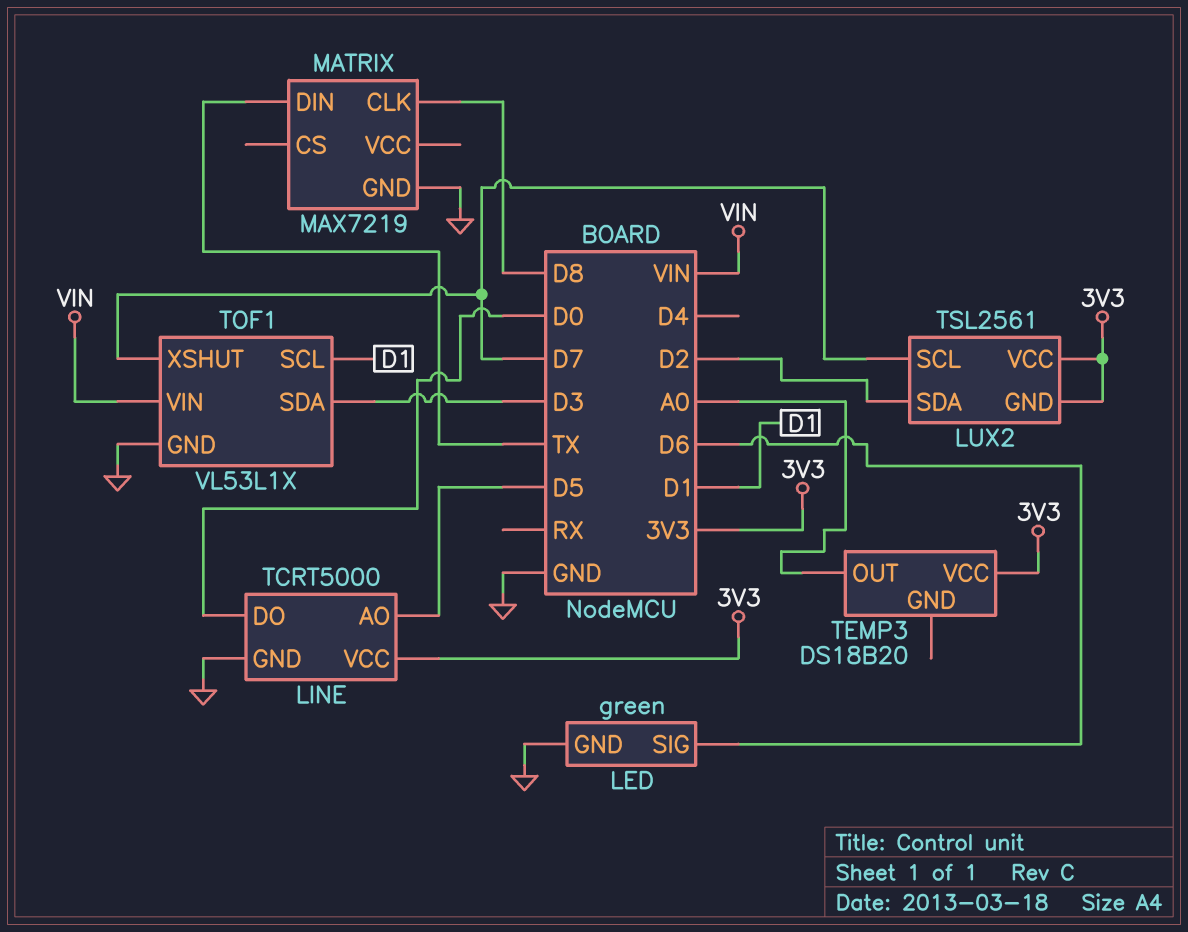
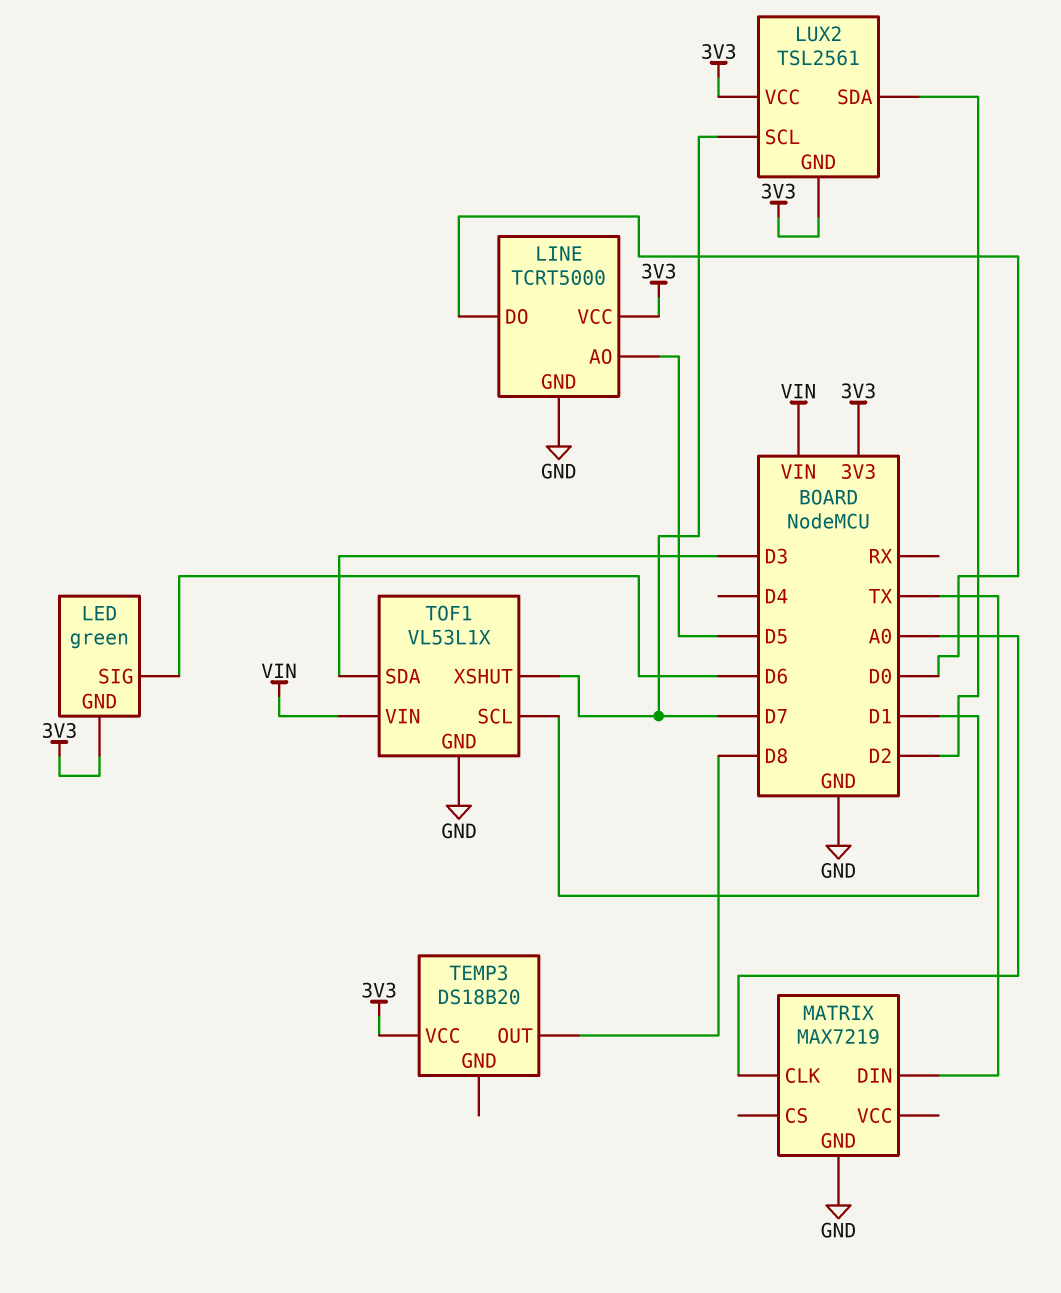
LED pin GND: GND -> 3V3
MATRIX pin CLK: D8 -> A0
TEMP3 pin OUT: A0 -> D8

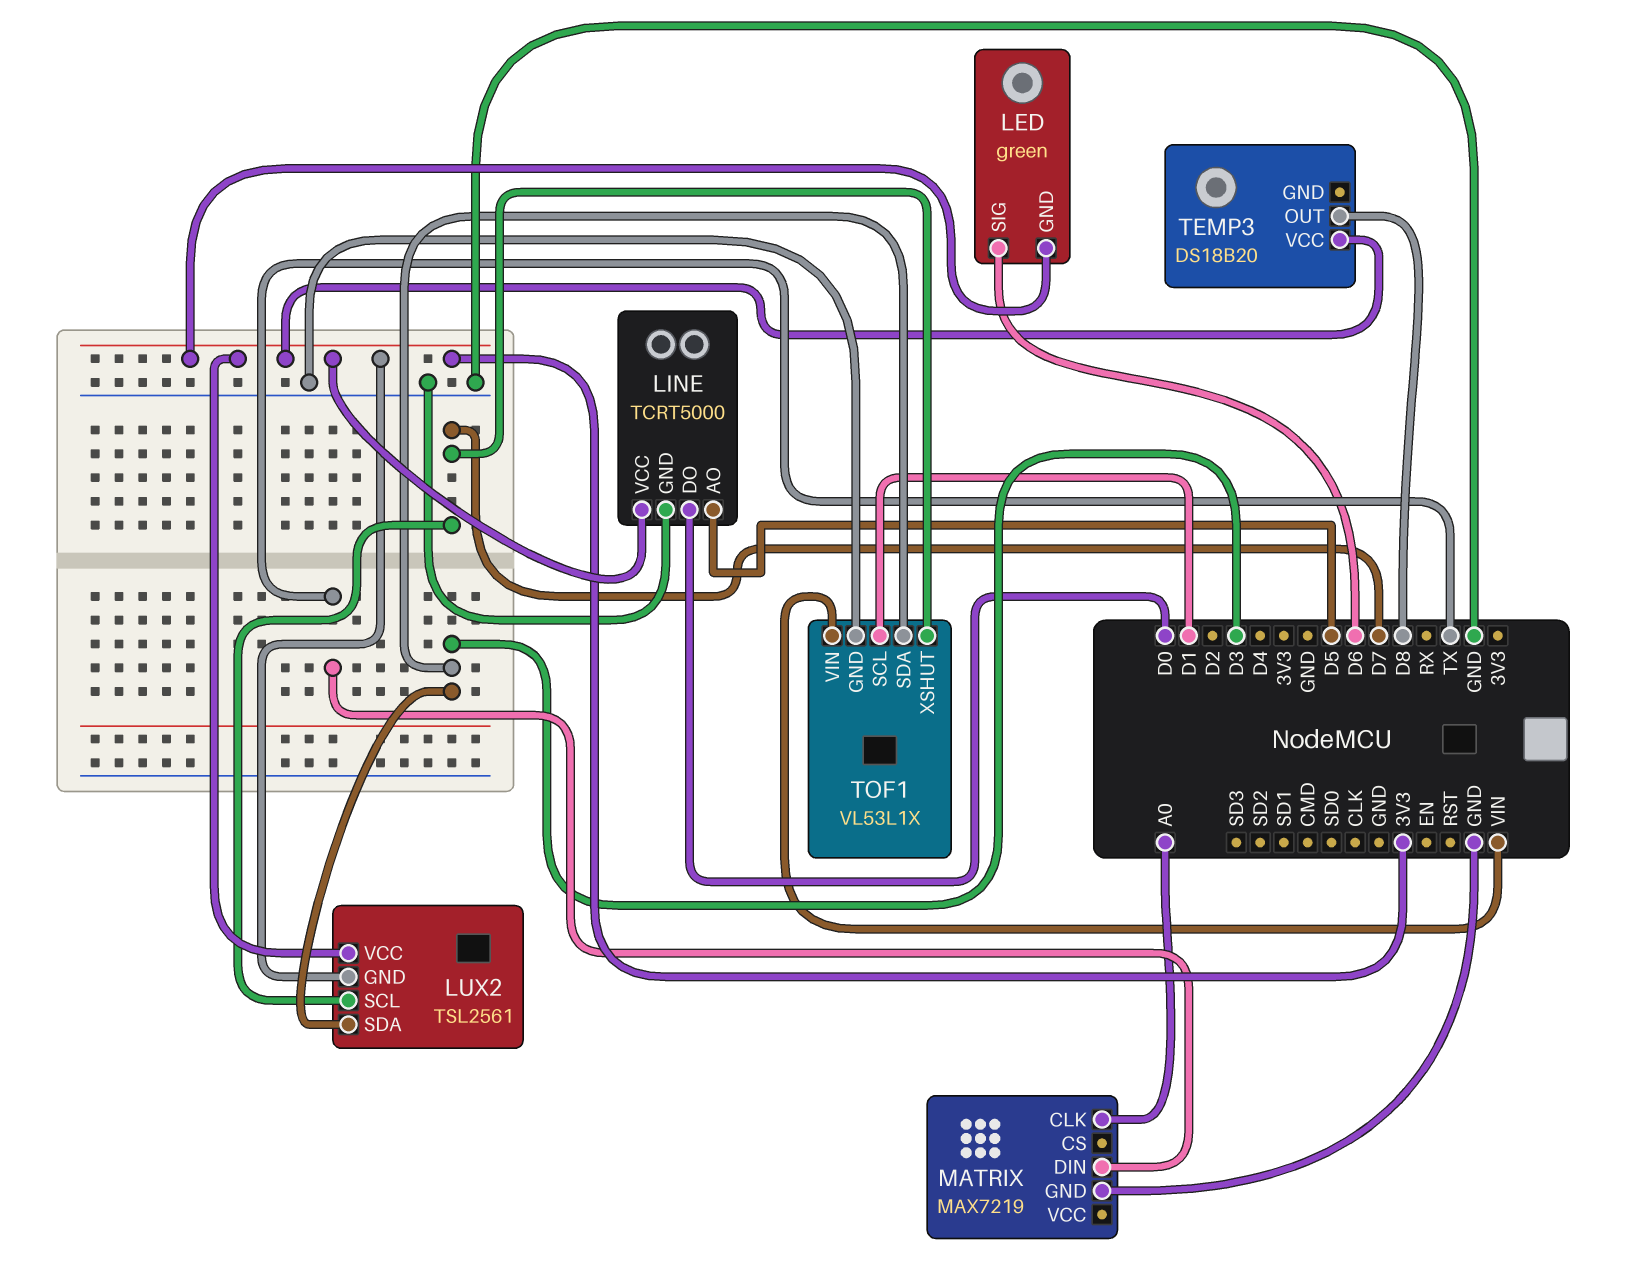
LUX2 pin SDA: D2 -> D3

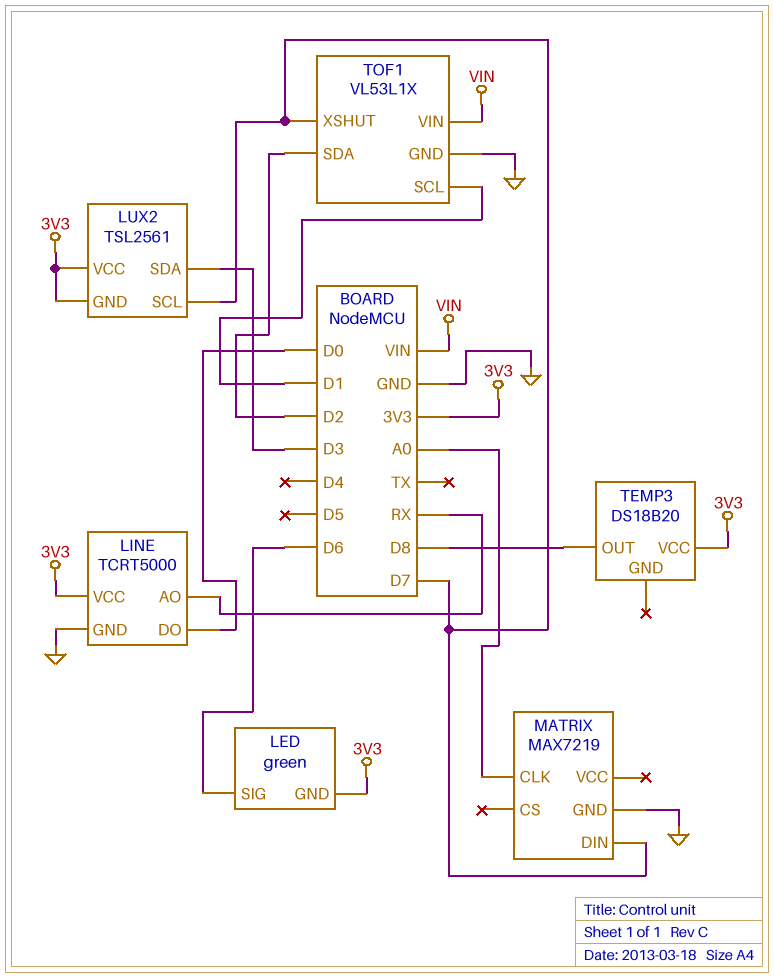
LINE pin AO: D5 -> RX
MATRIX pin DIN: TX -> D7
TOF1 pin SDA: D3 -> D2

